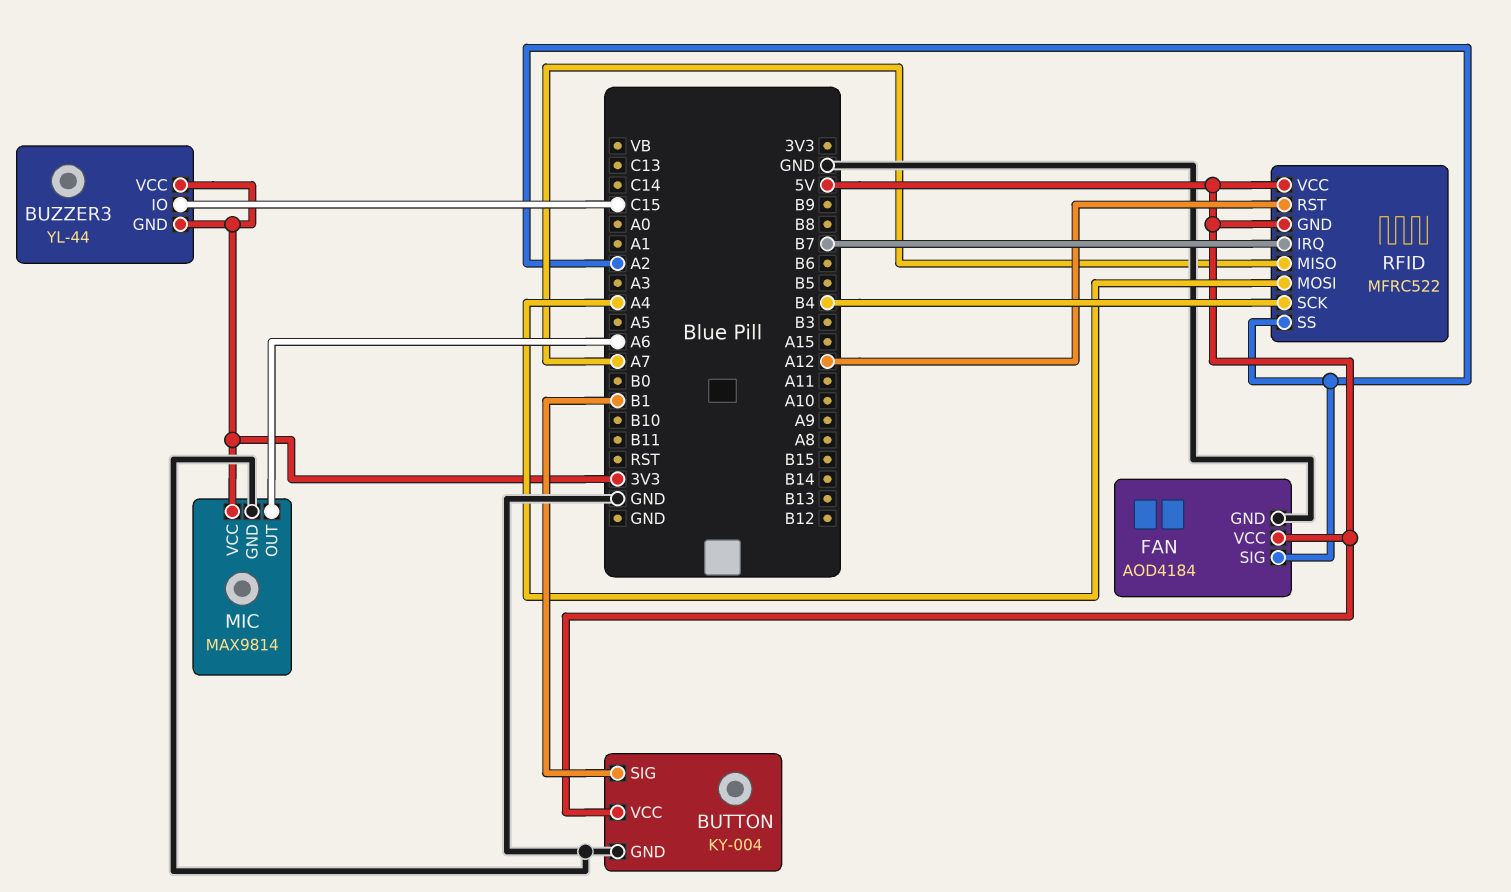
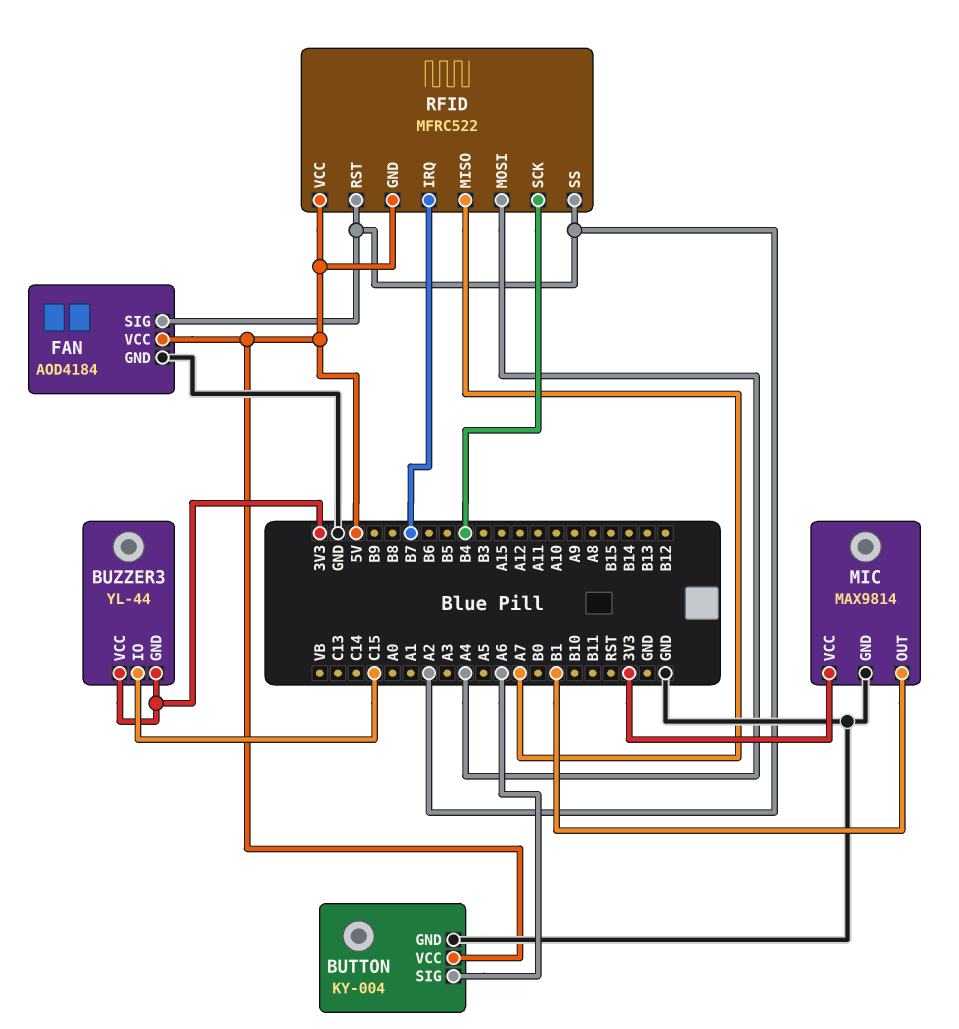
BUTTON pin SIG: B1 -> A6
MIC pin OUT: A6 -> B1
RFID pin RST: A12 -> A2

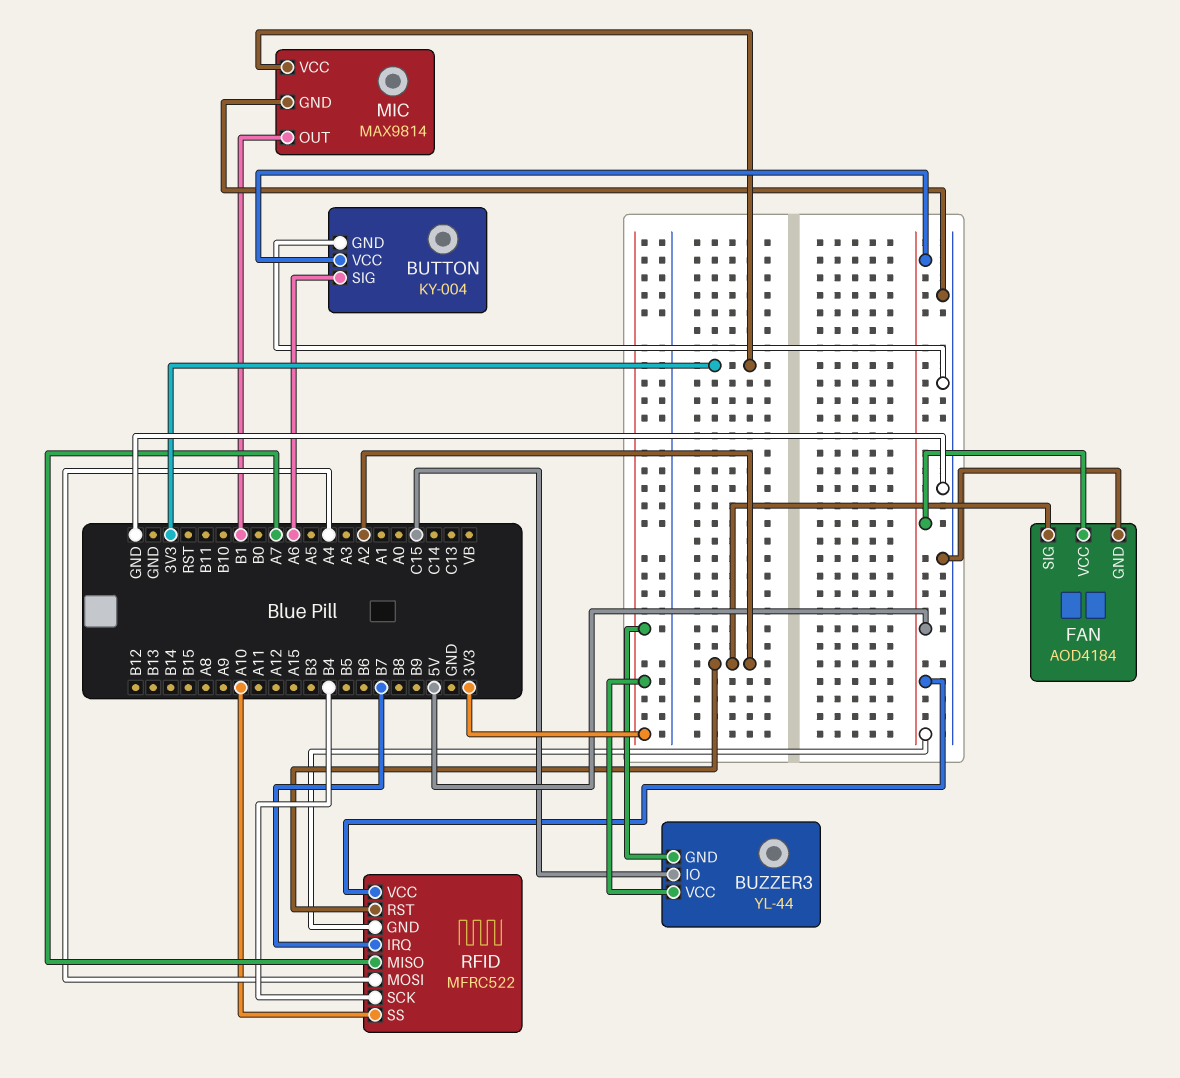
RFID pin SS: A2 -> A10

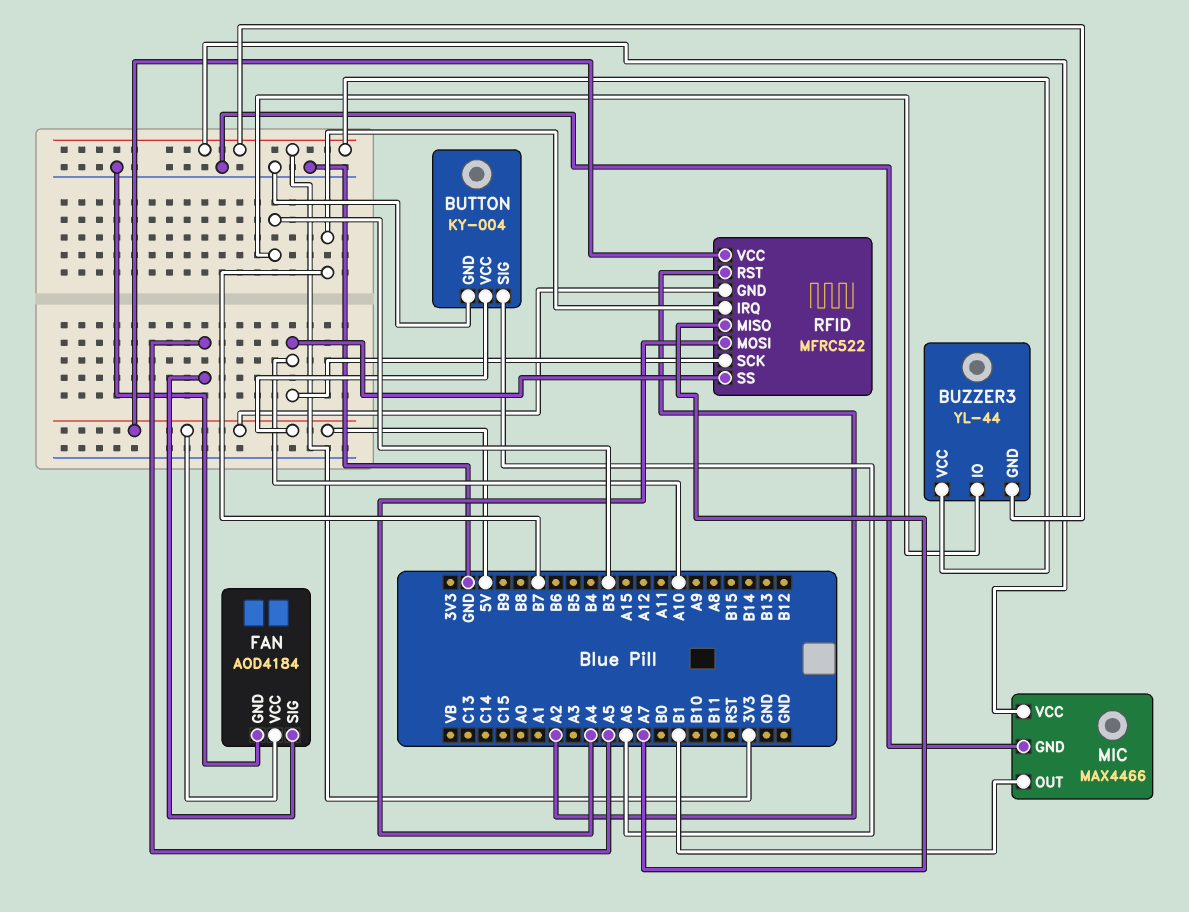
BUZZER3 pin IO: C15 -> B3
FAN pin SIG: A2 -> A5
MIC: MAX9814 -> MAX4466
RFID pin SCK: B4 -> A10

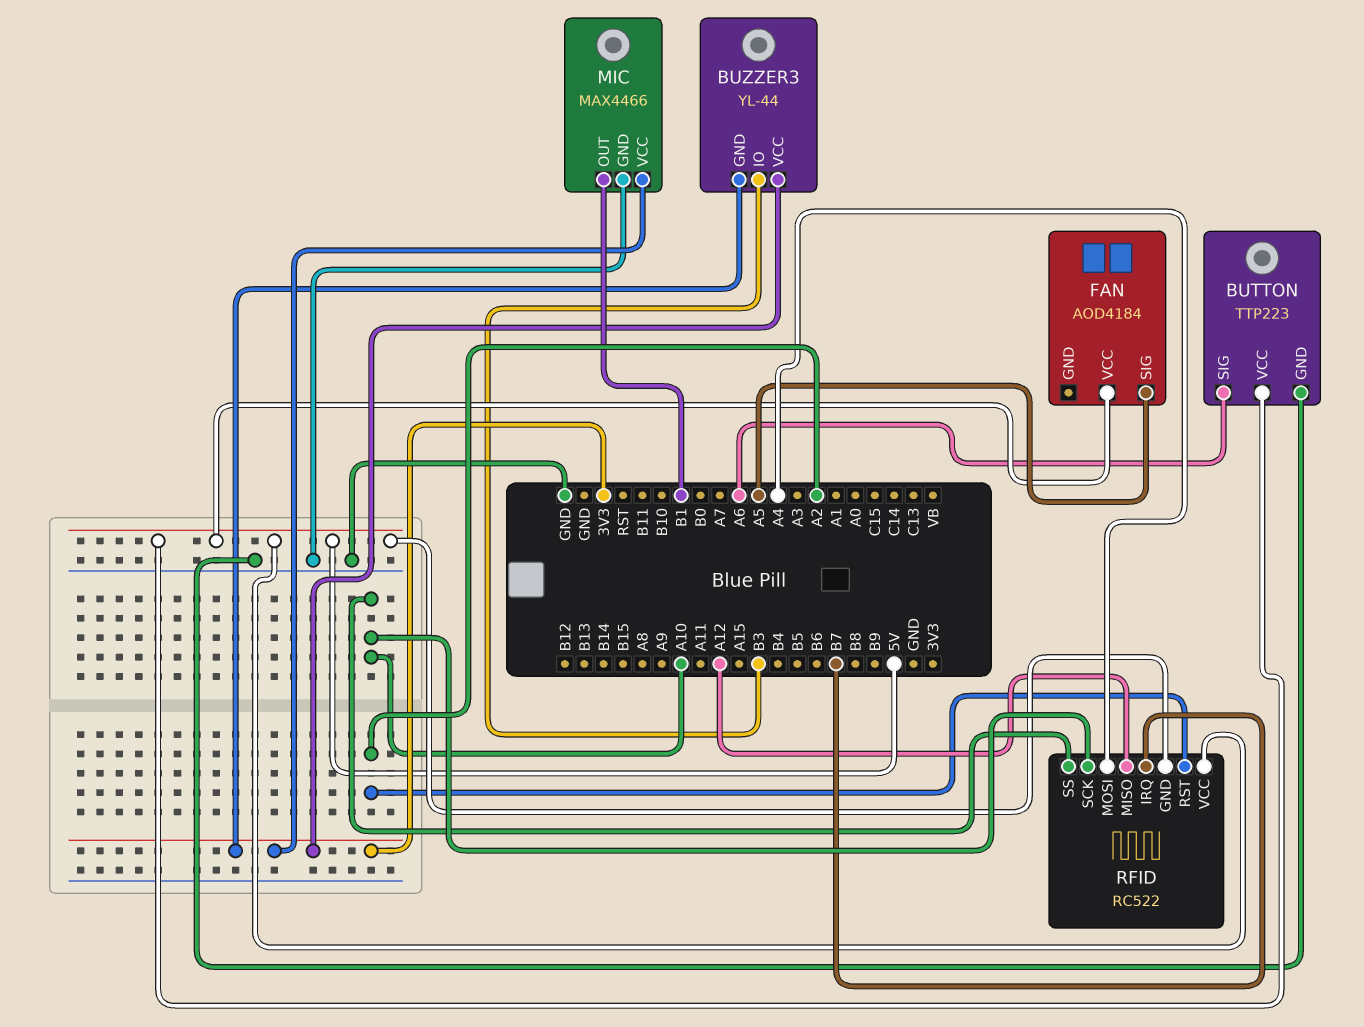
BUTTON: KY-004 -> TTP223
FAN pin GND: GND -> none
RFID: MFRC522 -> RC522
RFID pin MISO: A7 -> A12

